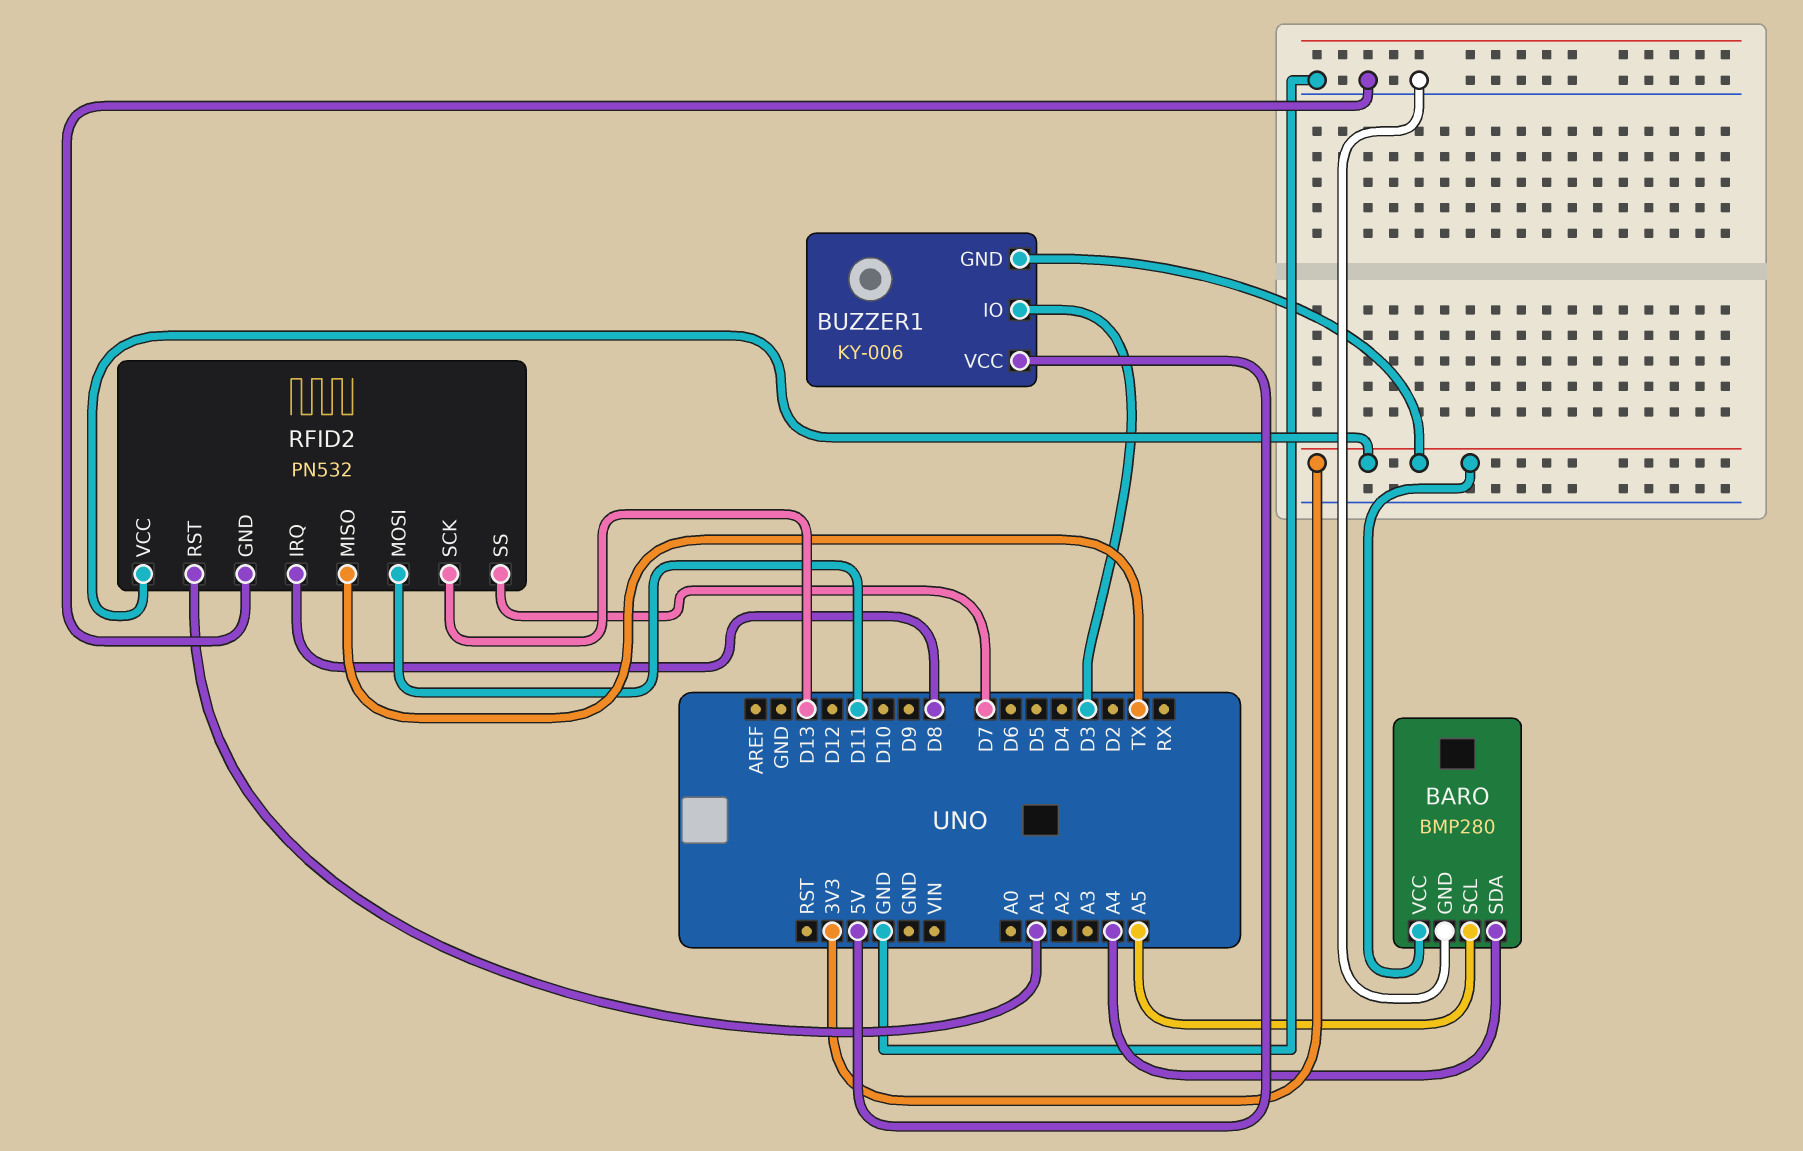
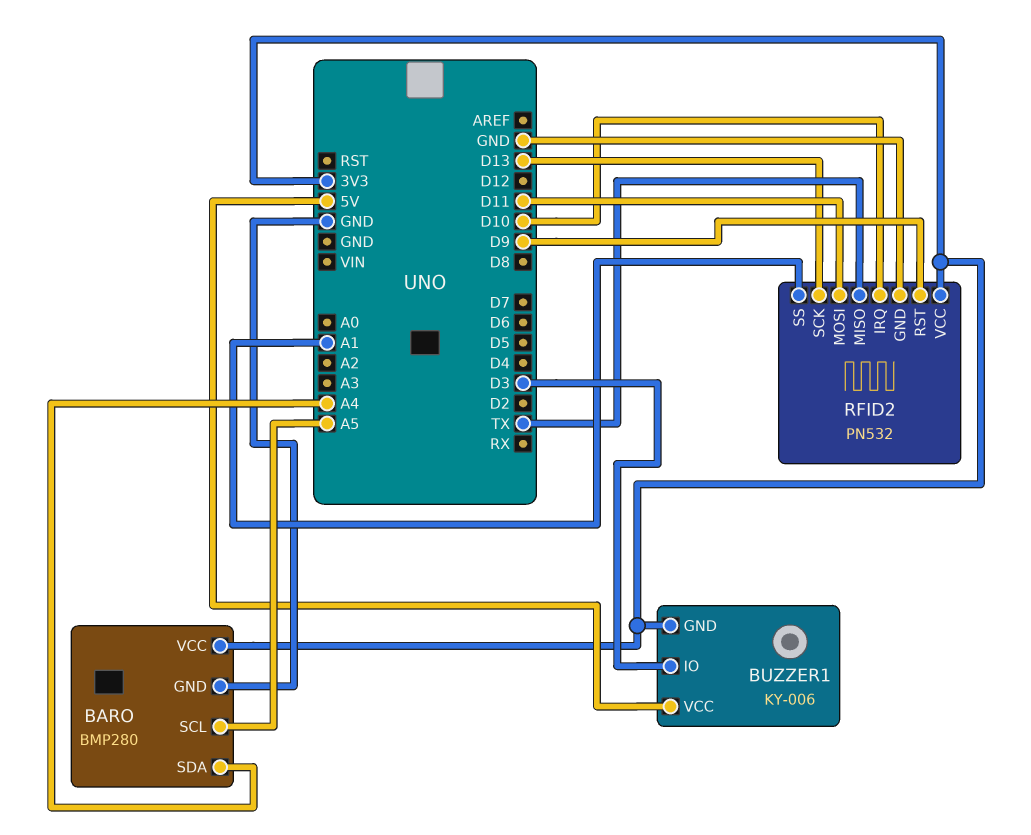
RFID2 pin IRQ: D8 -> D10
RFID2 pin RST: A1 -> D9
RFID2 pin SS: D7 -> A1

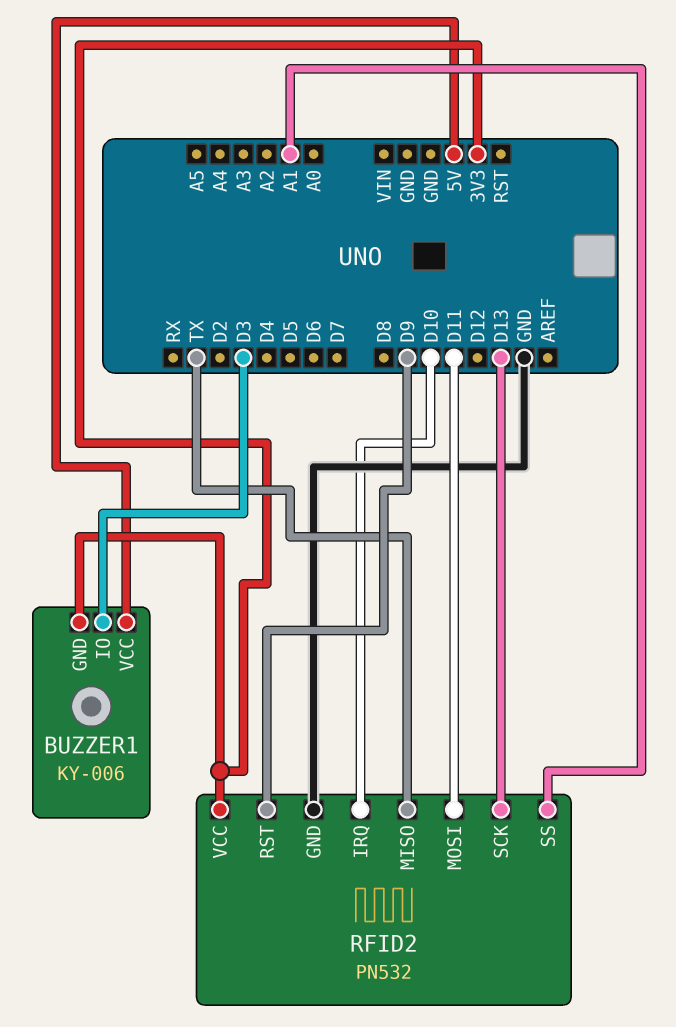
BARO: BMP280 -> none
BARO pin GND: GND -> none
BARO pin SCL: A5 -> none
BARO pin SDA: A4 -> none
BARO pin VCC: 3V3 -> none

